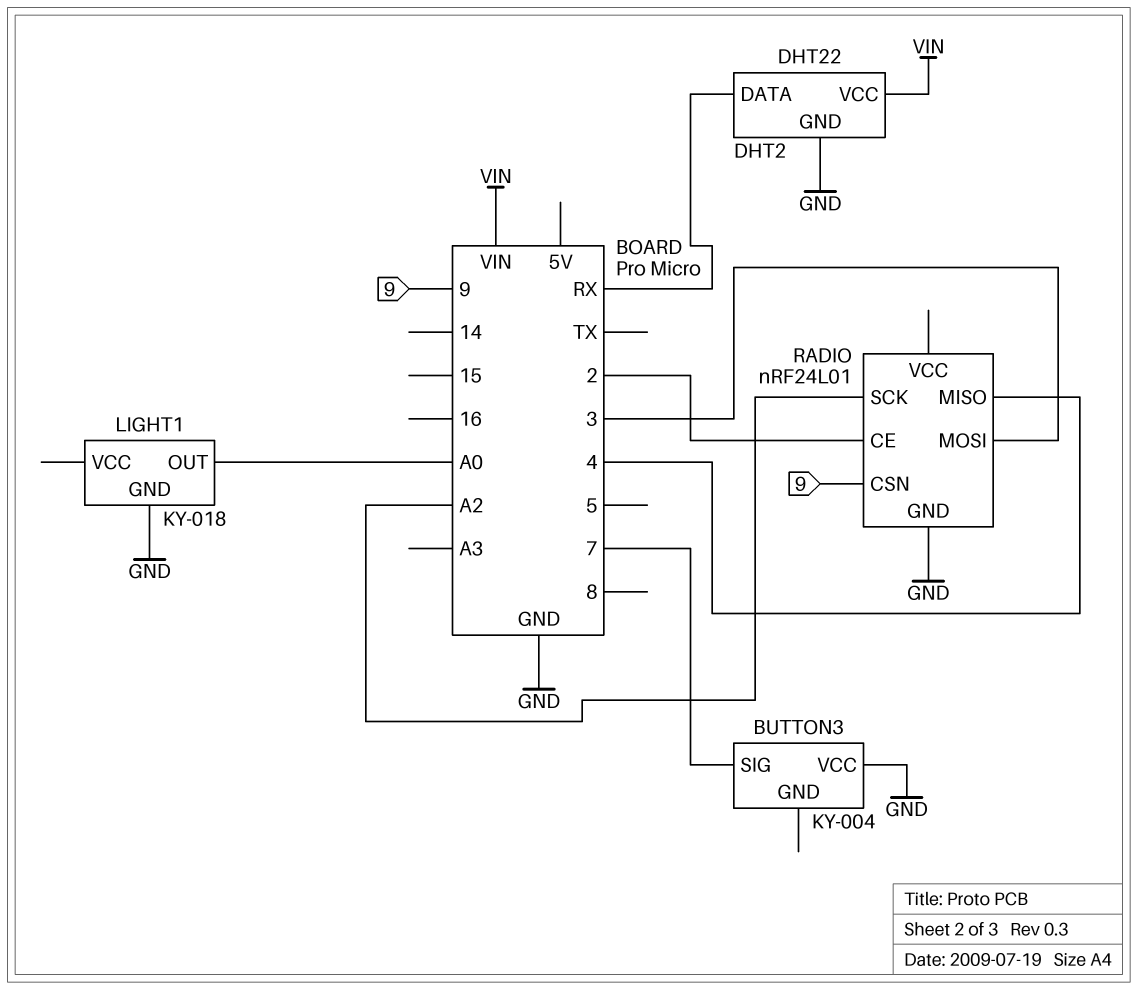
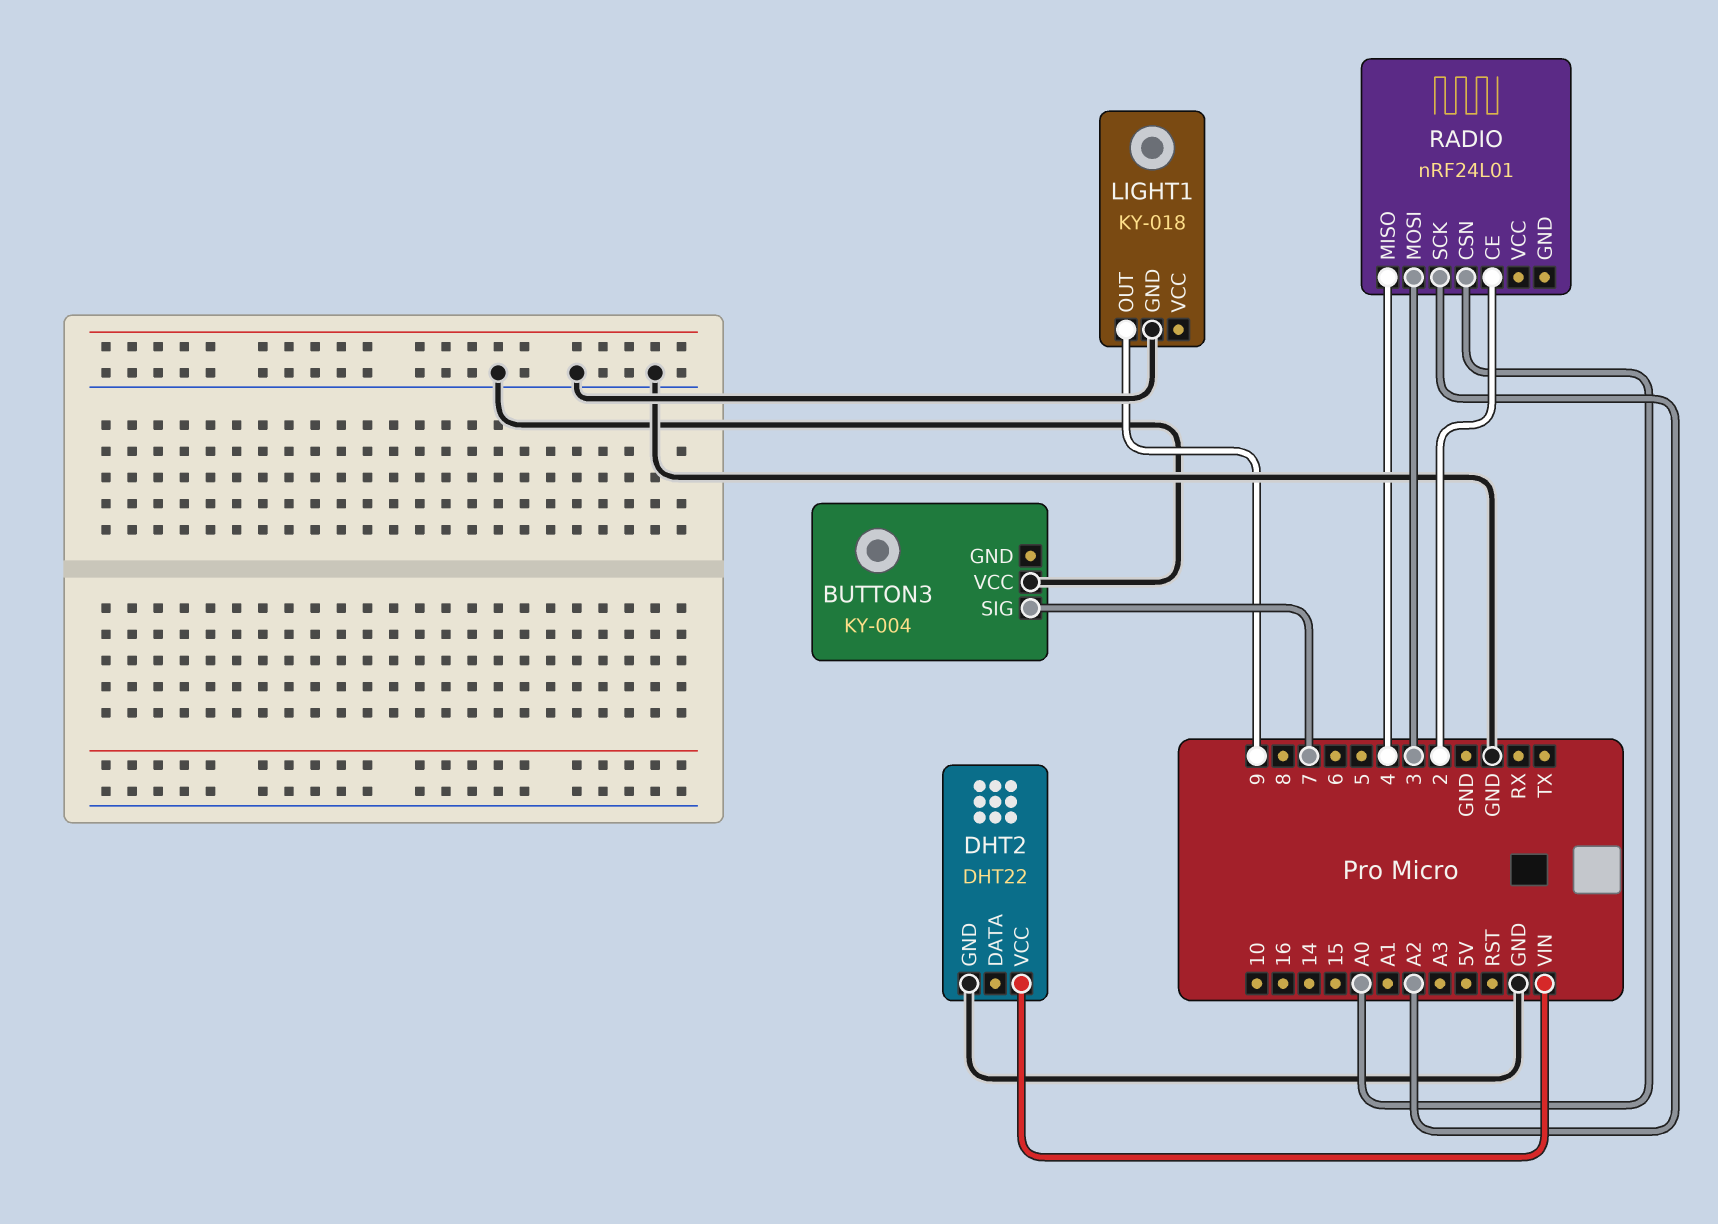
DHT2 pin DATA: RX -> none
LIGHT1 pin OUT: A0 -> 9
RADIO pin CSN: 9 -> A0
RADIO pin GND: GND -> none

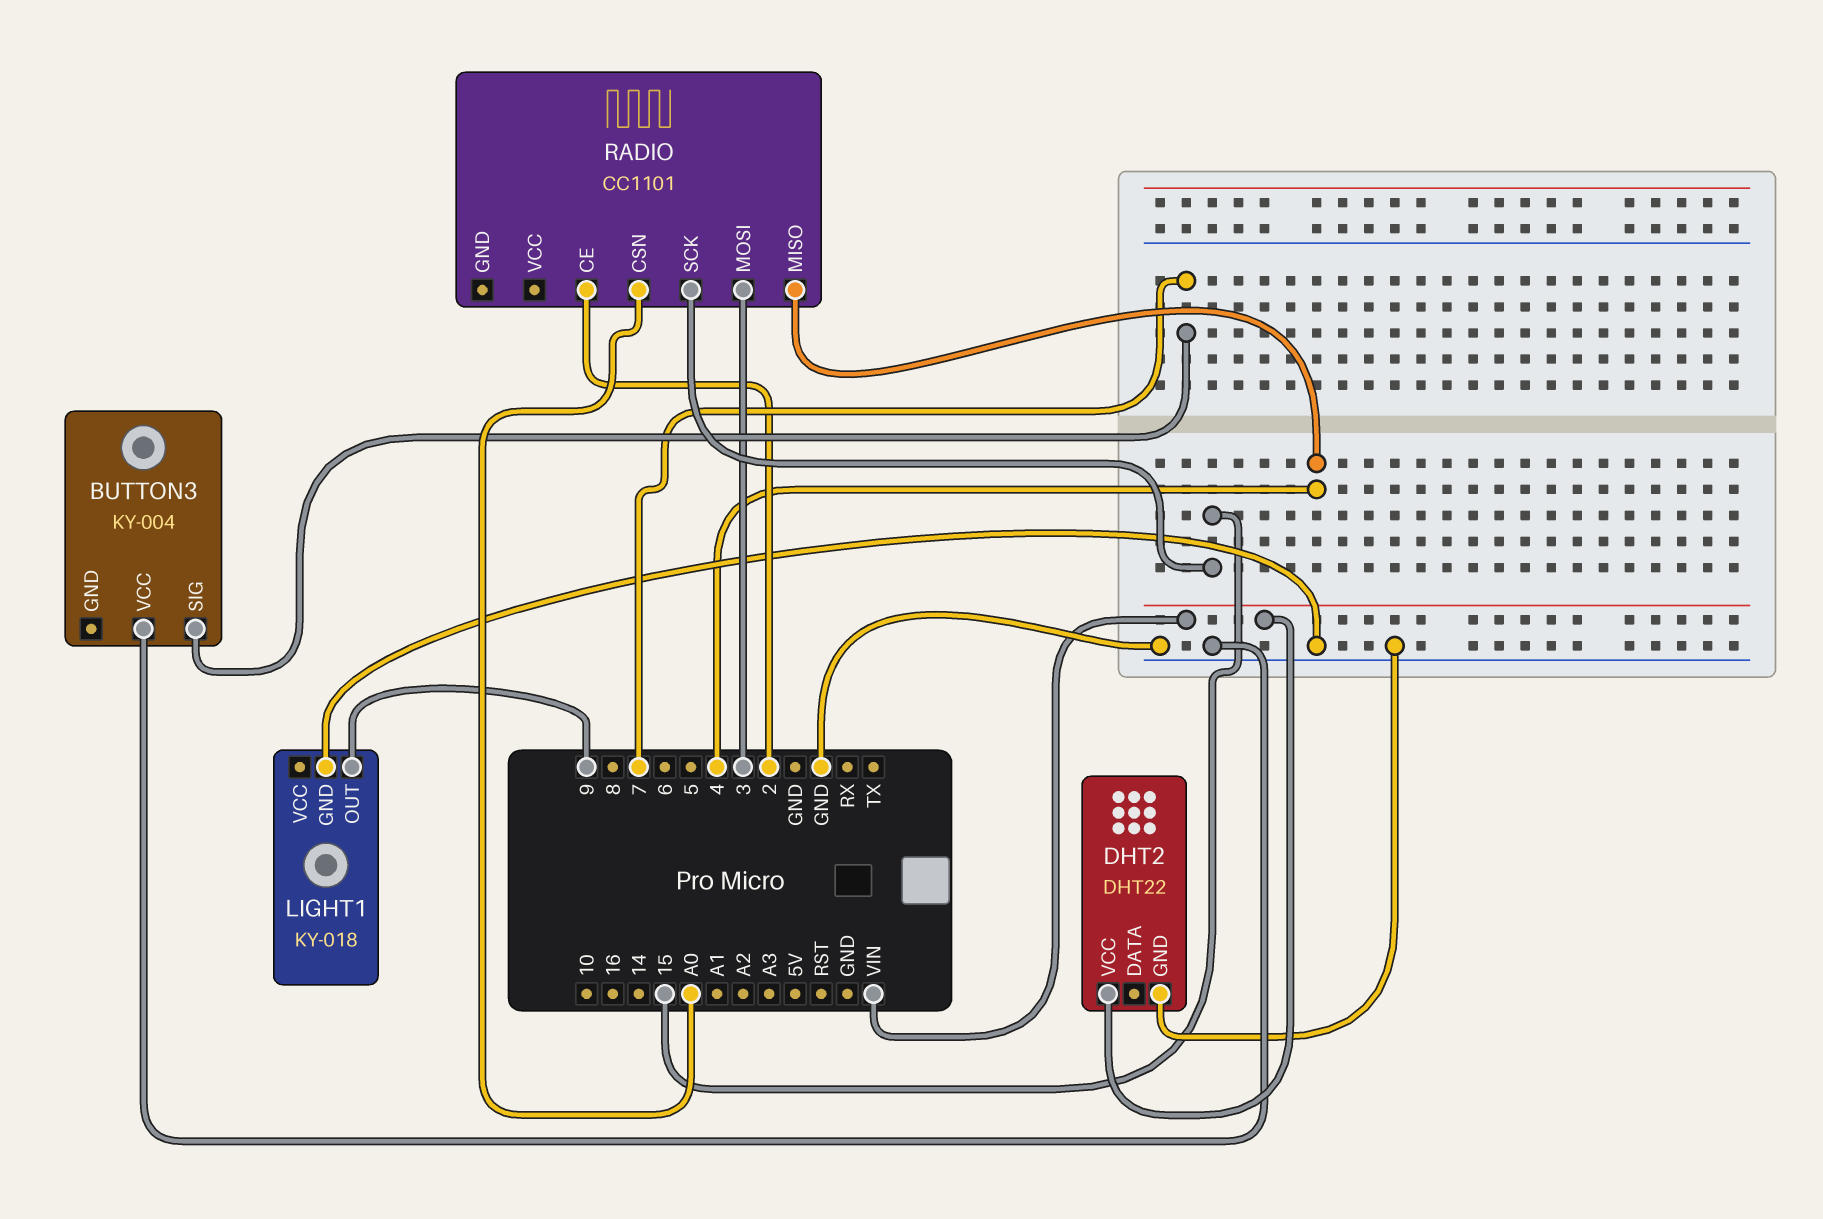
RADIO: nRF24L01 -> CC1101
RADIO pin SCK: A2 -> 15

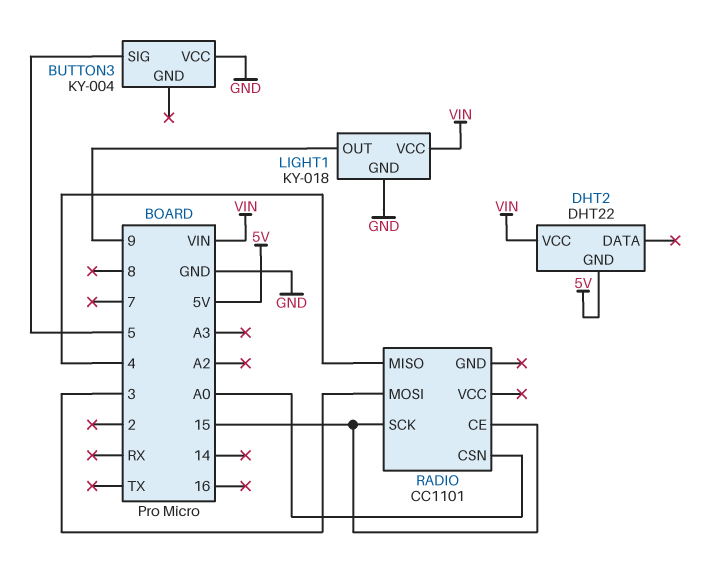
BUTTON3 pin SIG: 7 -> 5
DHT2 pin GND: GND -> 5V
LIGHT1 pin VCC: none -> VIN
RADIO pin CE: 2 -> 15

